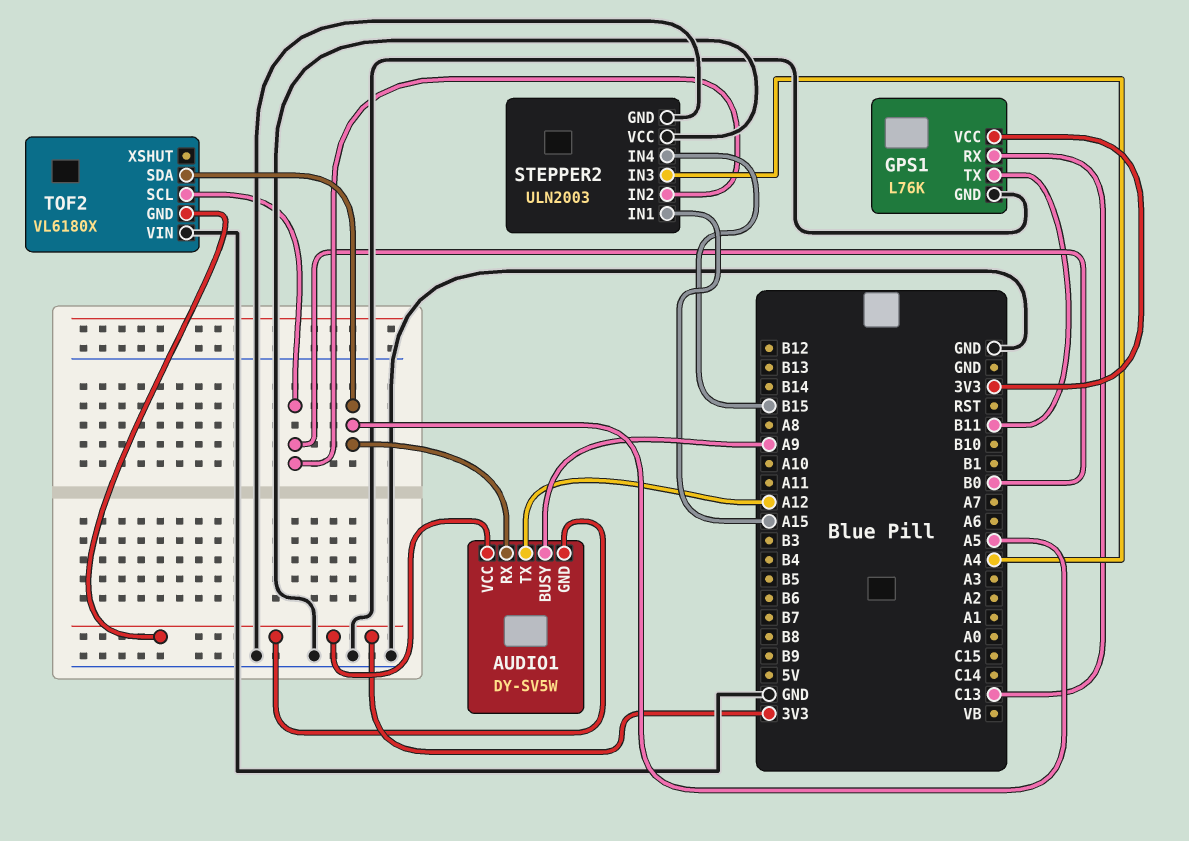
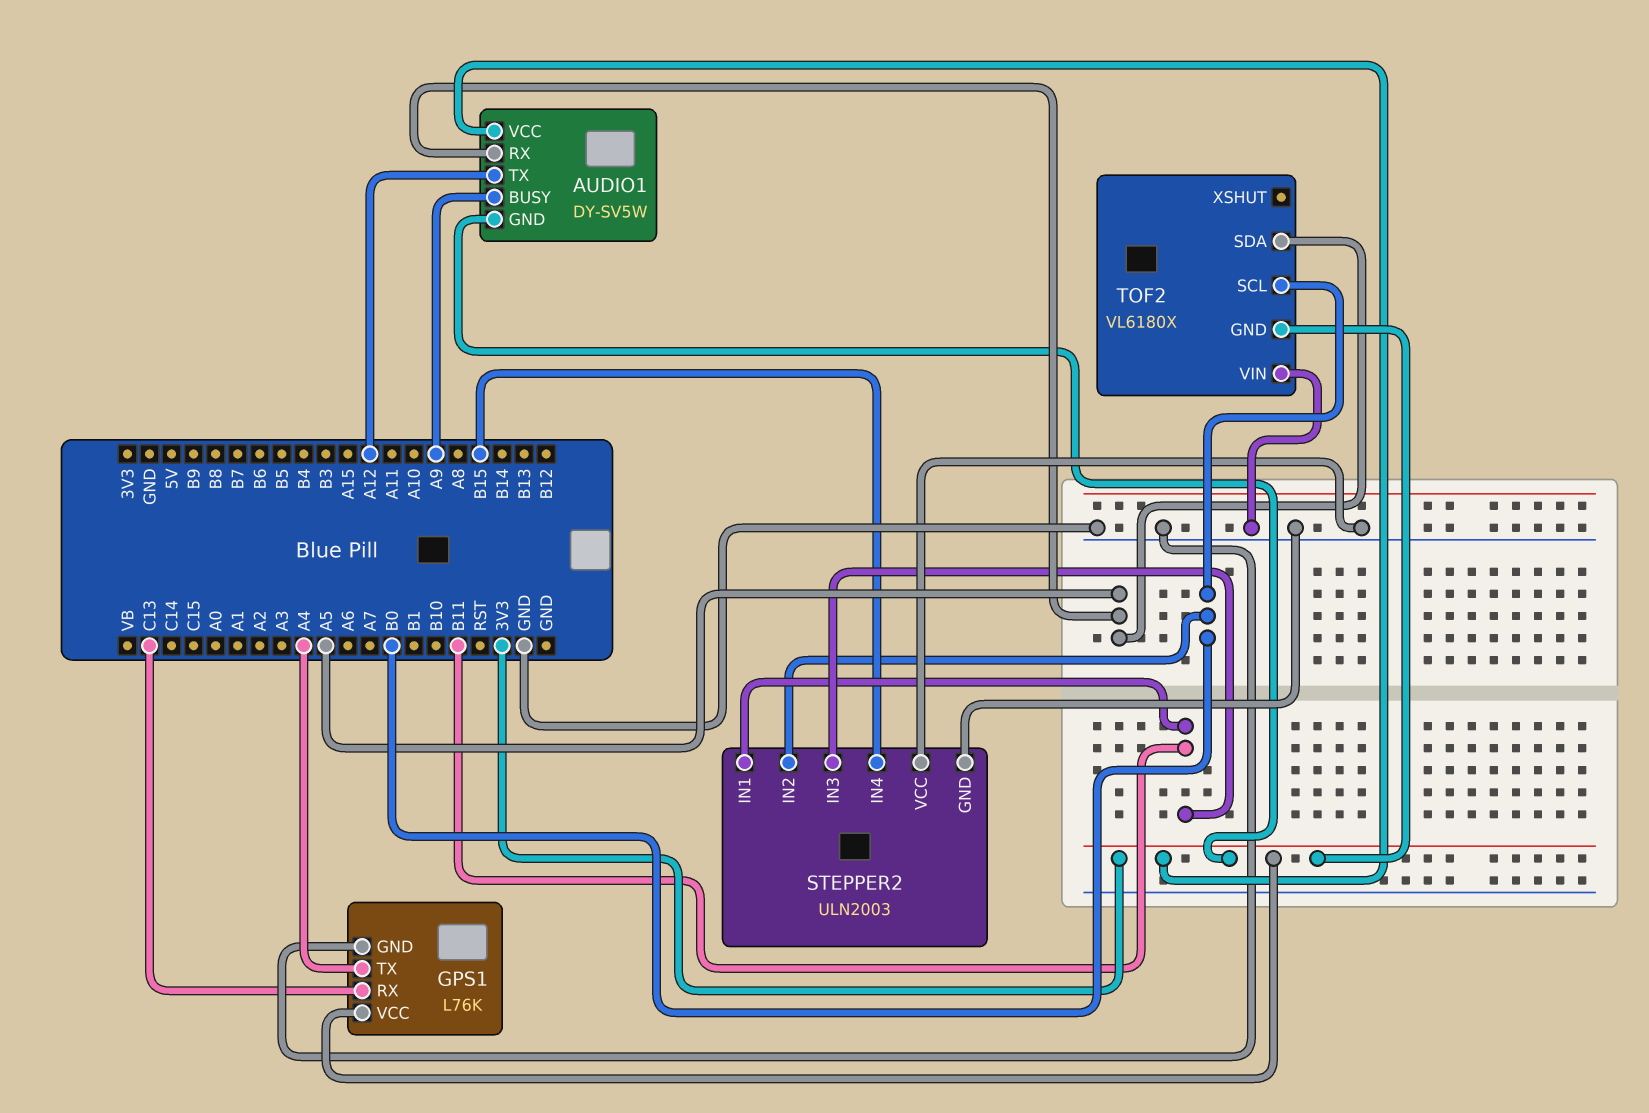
GPS1 pin TX: B11 -> A4
STEPPER2 pin IN1: A15 -> B11
STEPPER2 pin IN3: A4 -> B11

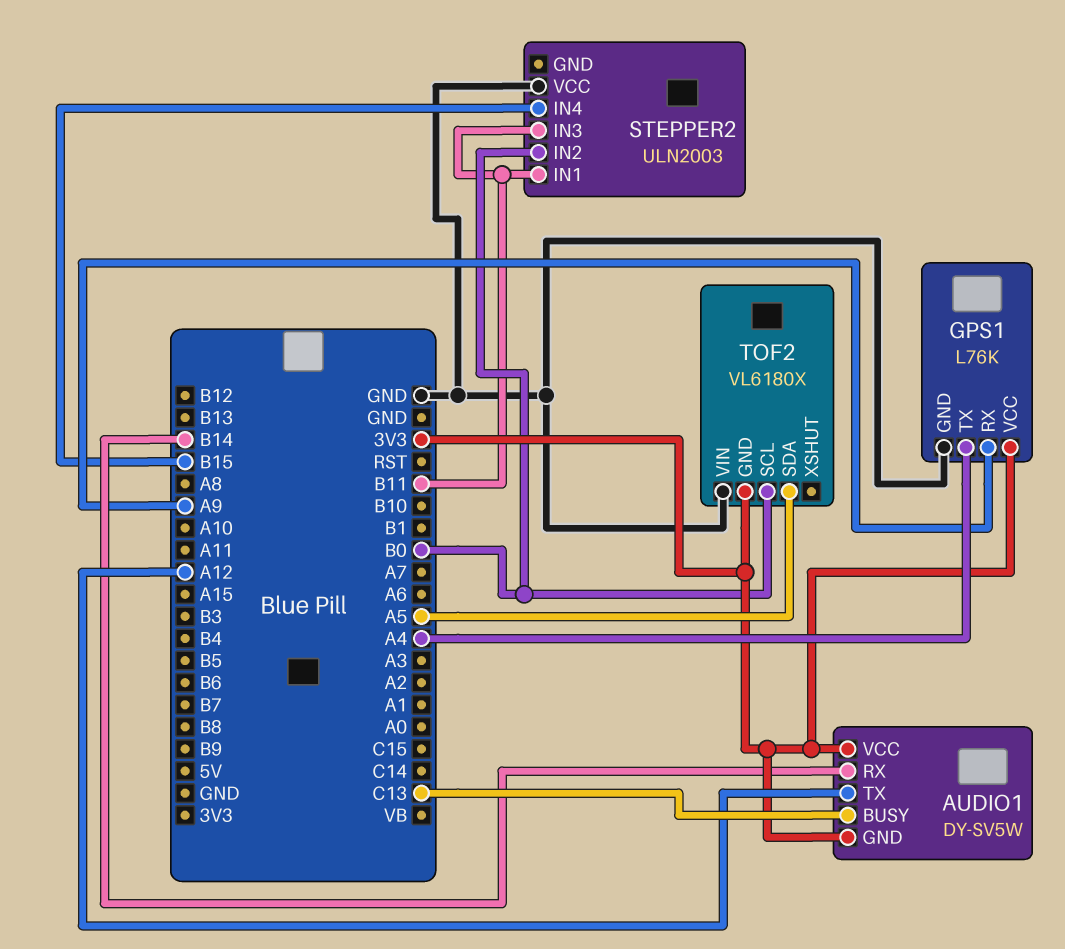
AUDIO1 pin BUSY: A9 -> C13
AUDIO1 pin RX: A5 -> B14
GPS1 pin RX: C13 -> A9
STEPPER2 pin GND: GND -> none

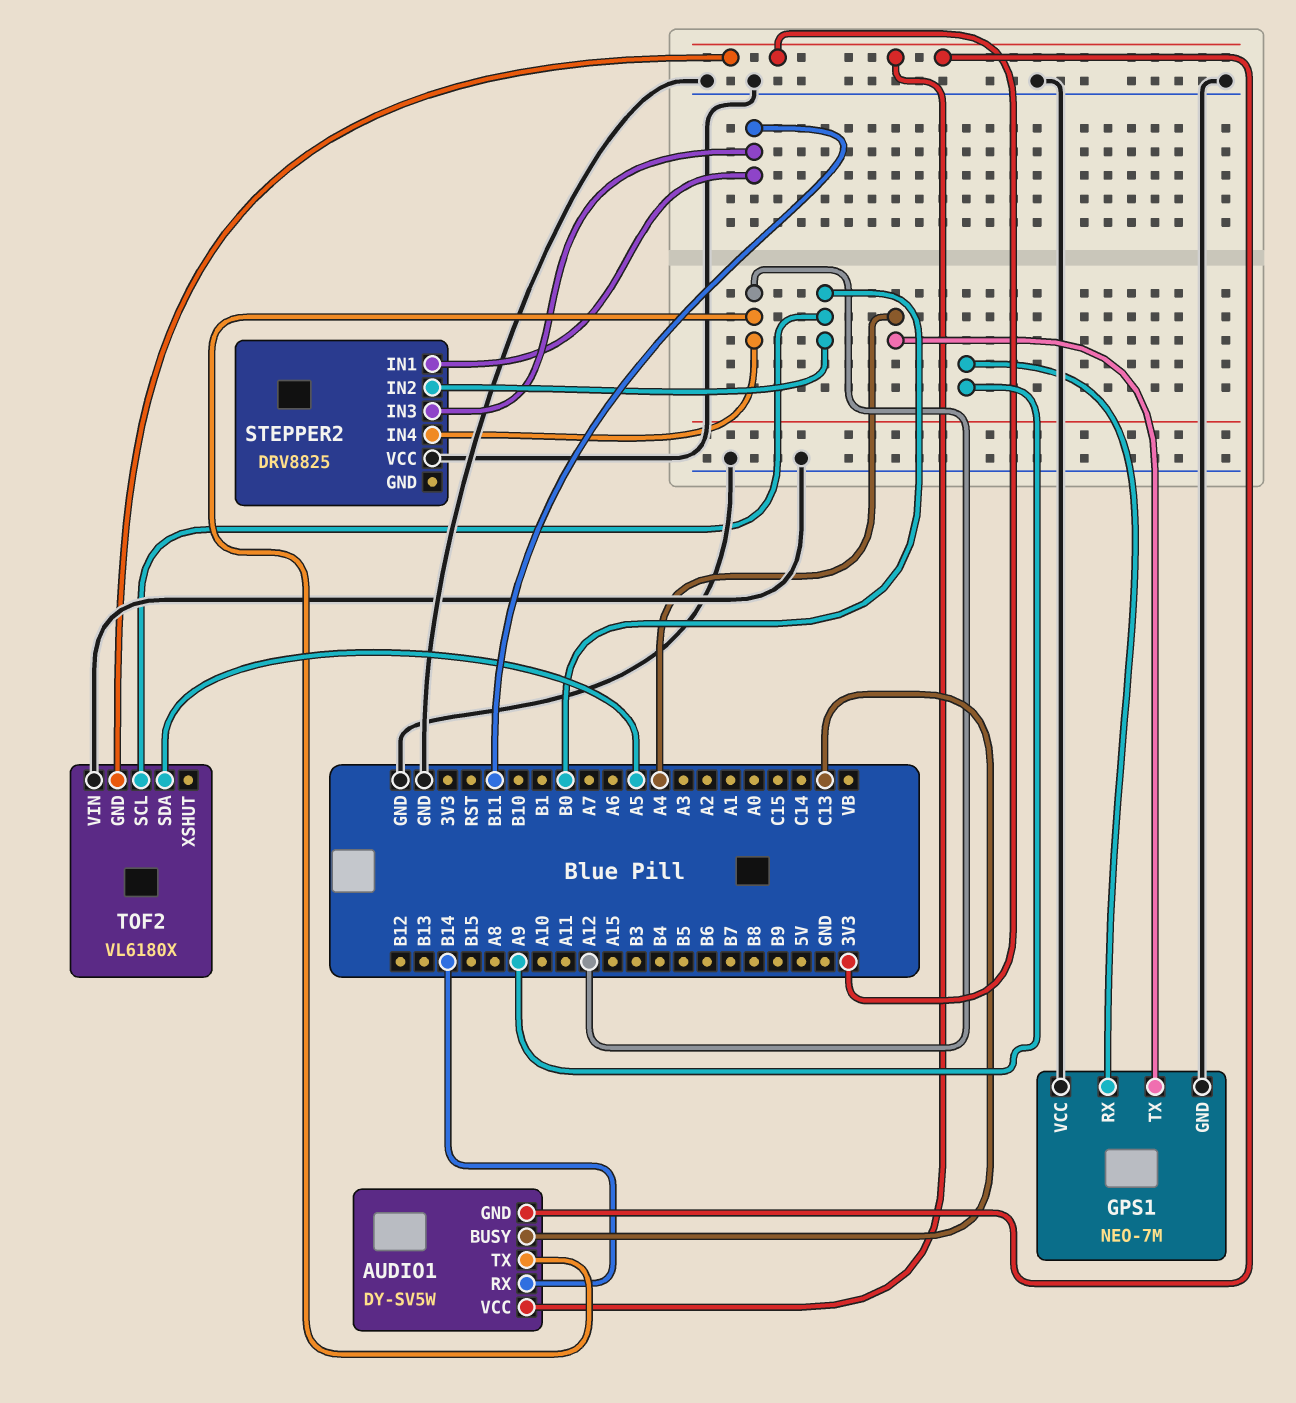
GPS1: L76K -> NEO-7M
GPS1 pin VCC: 3V3 -> GND
STEPPER2: ULN2003 -> DRV8825
STEPPER2 pin IN4: B15 -> A12

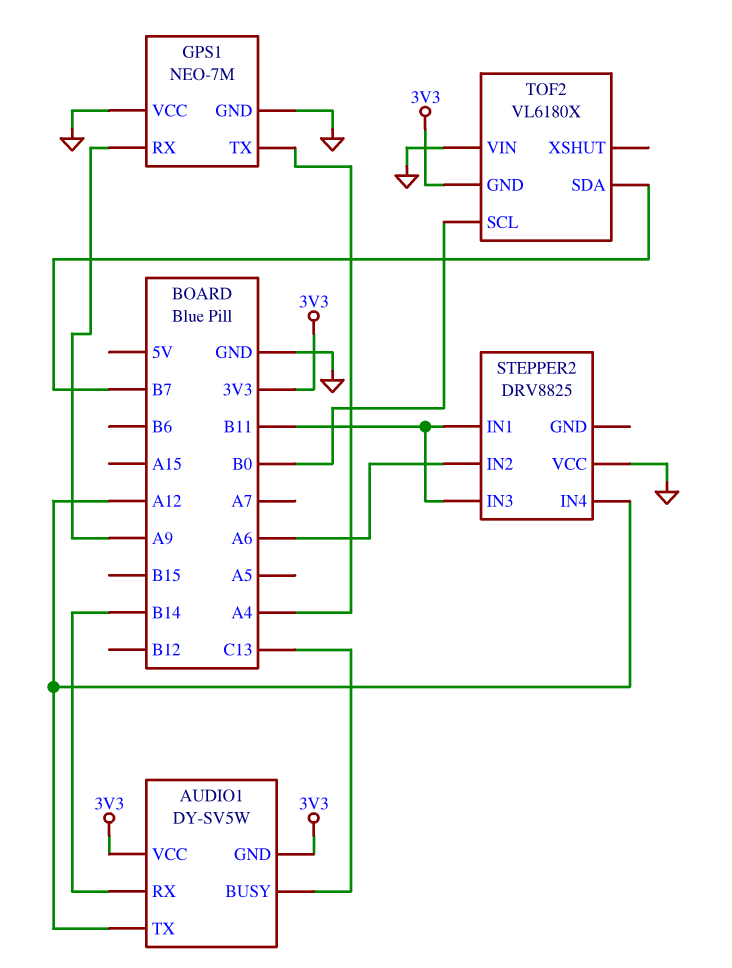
STEPPER2 pin IN2: B0 -> A6
TOF2 pin SDA: A5 -> B7

